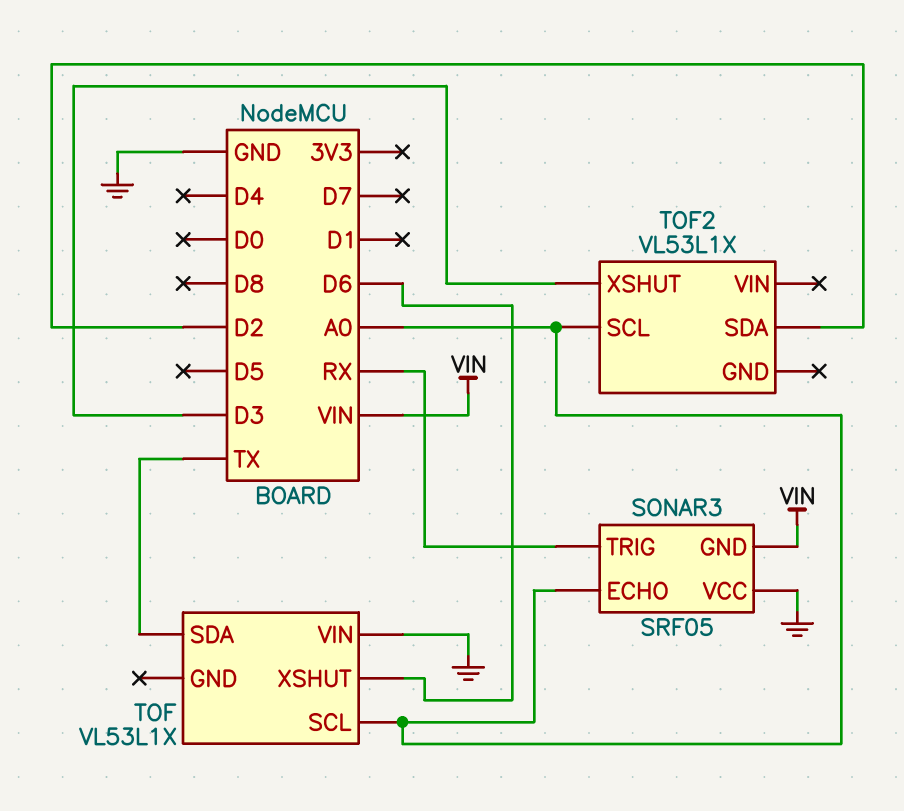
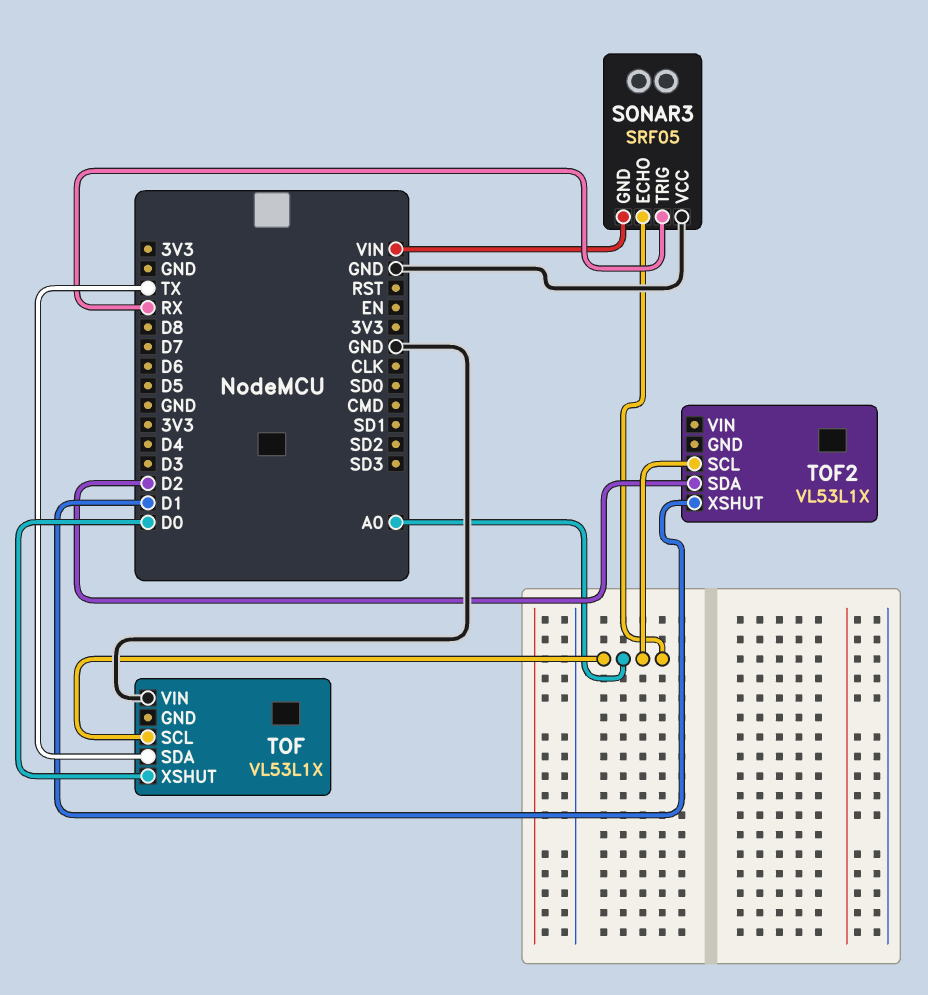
TOF pin XSHUT: D6 -> D0
TOF2 pin XSHUT: D3 -> D1

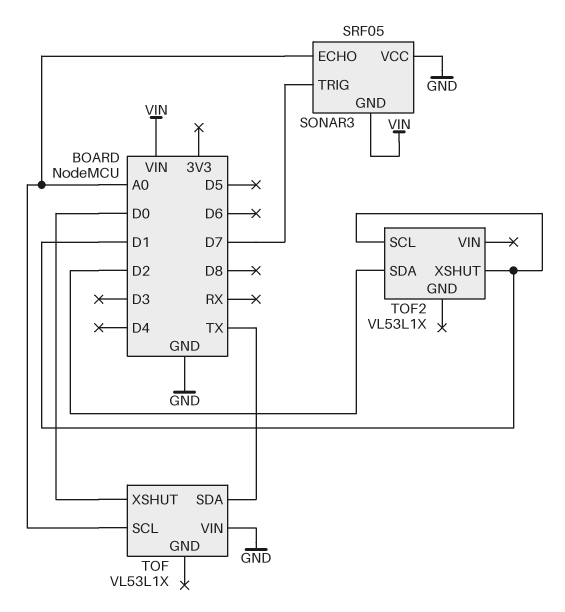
SONAR3 pin TRIG: RX -> D7
TOF2 pin SCL: A0 -> D1

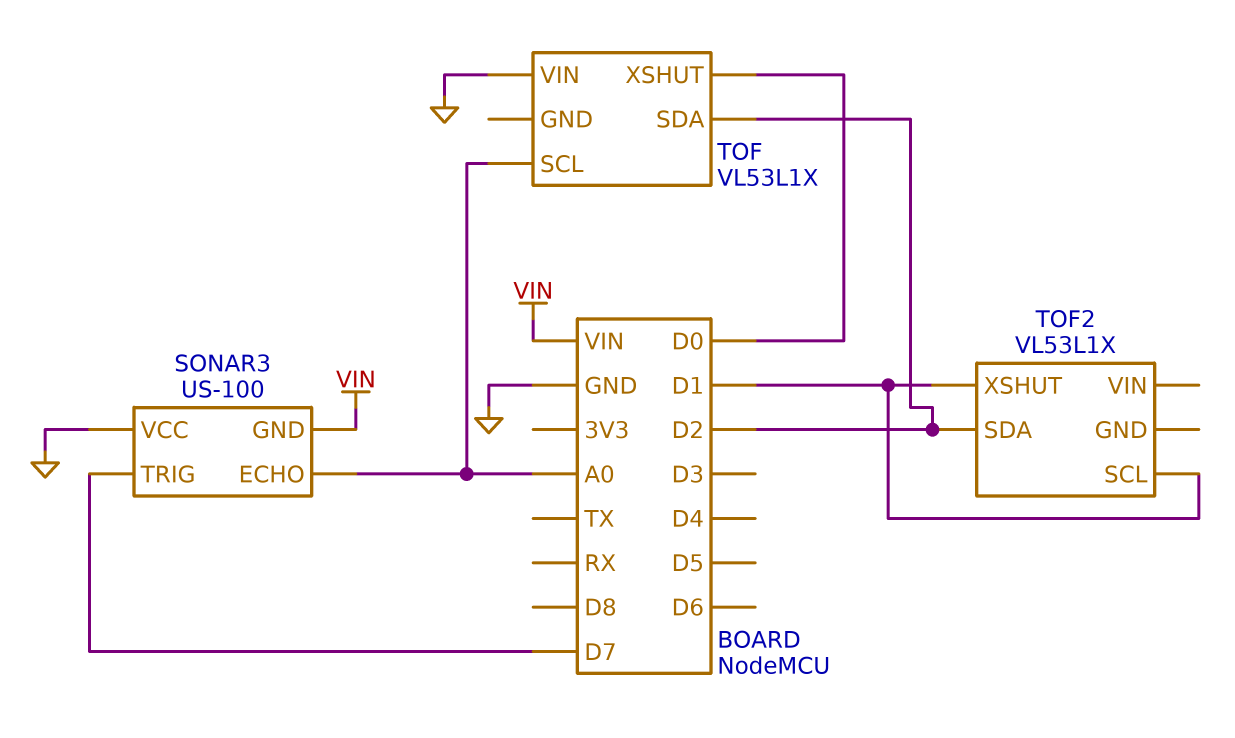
SONAR3: SRF05 -> US-100
TOF pin SDA: TX -> D2

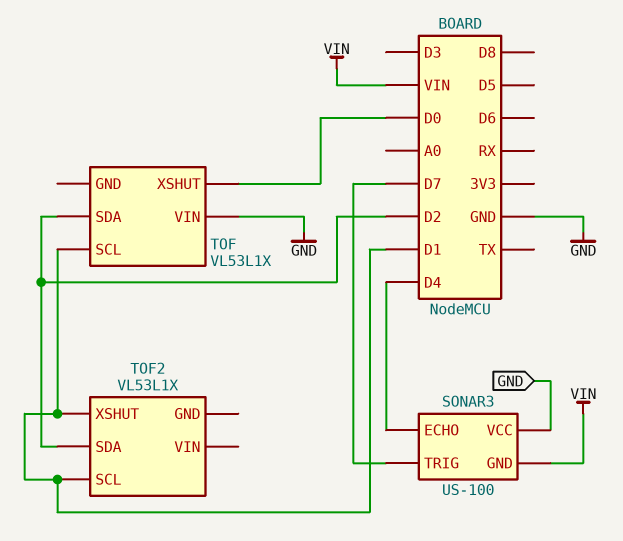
SONAR3 pin ECHO: A0 -> D4
TOF pin SCL: A0 -> D1

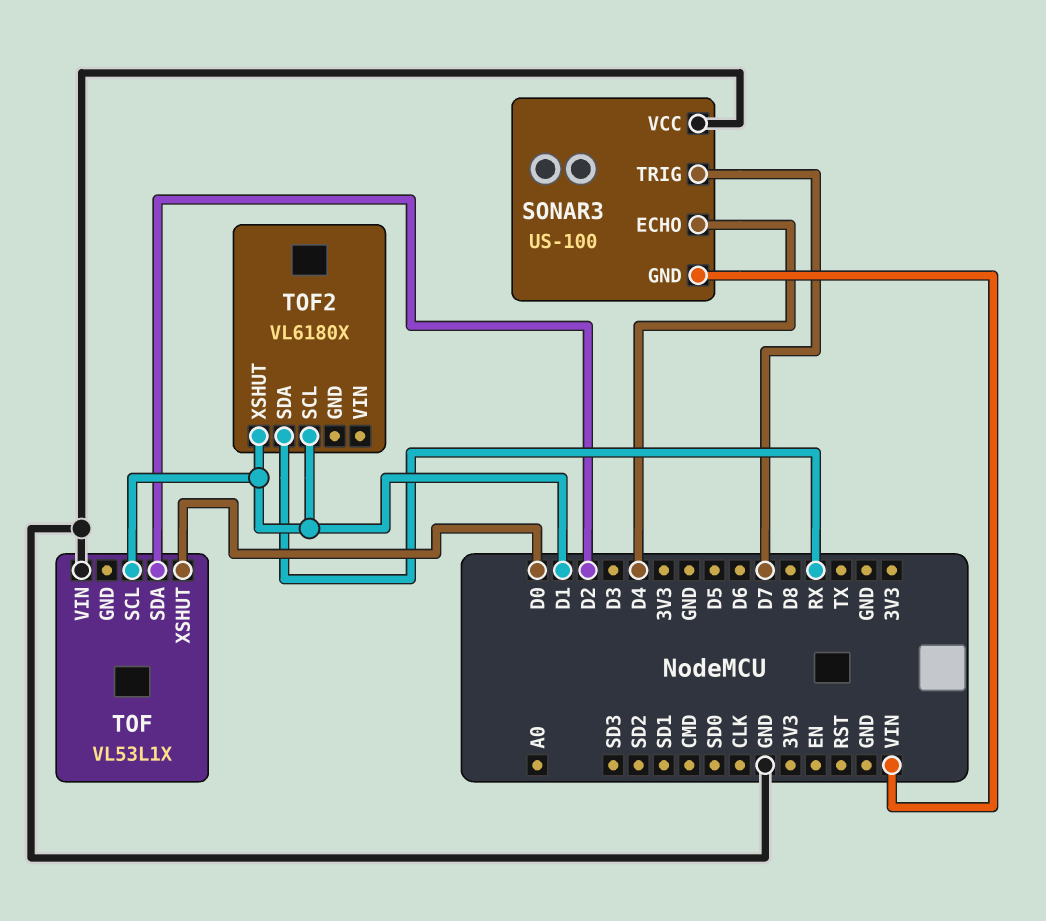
TOF2: VL53L1X -> VL6180X
TOF2 pin SDA: D2 -> RX

